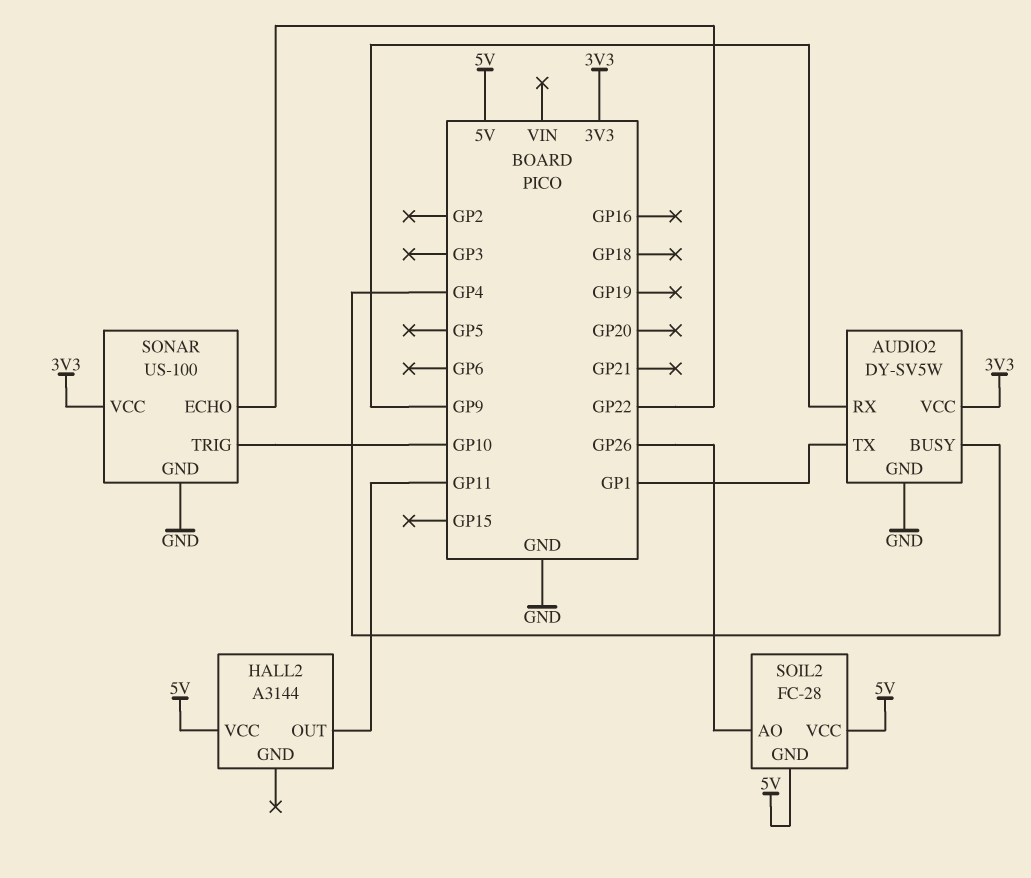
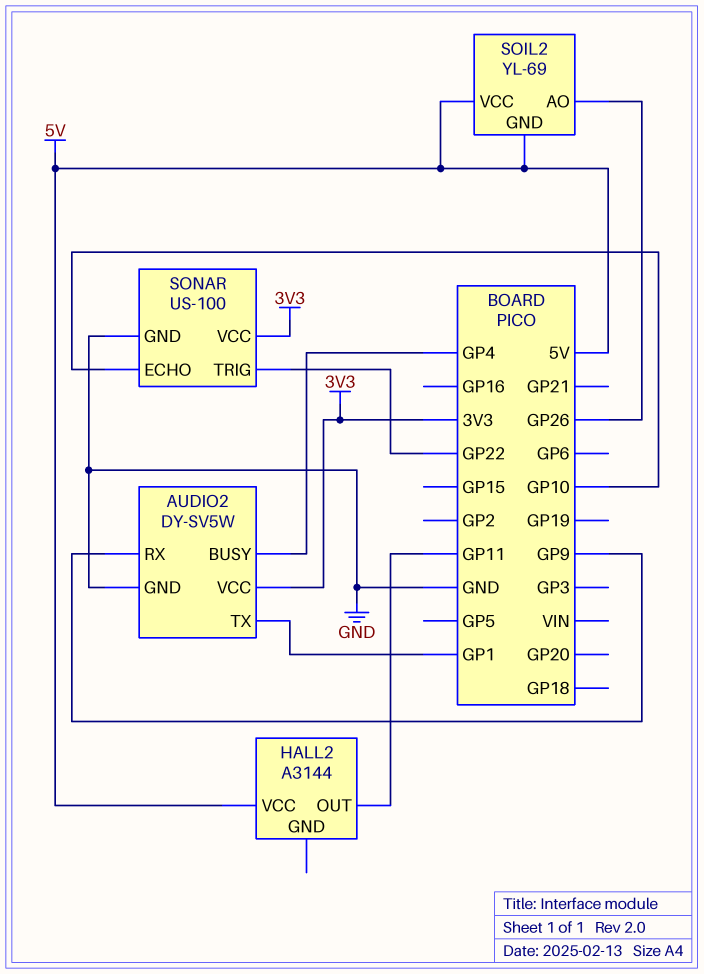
SOIL2: FC-28 -> YL-69
SONAR pin ECHO: GP22 -> GP10
SONAR pin TRIG: GP10 -> GP22

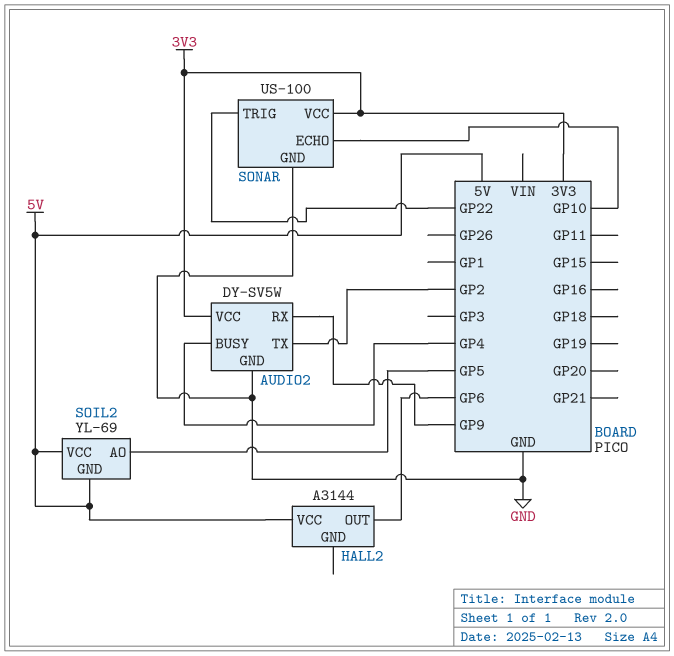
AUDIO2 pin TX: GP1 -> GP2
HALL2 pin OUT: GP11 -> GP6
SOIL2 pin AO: GP26 -> GP5

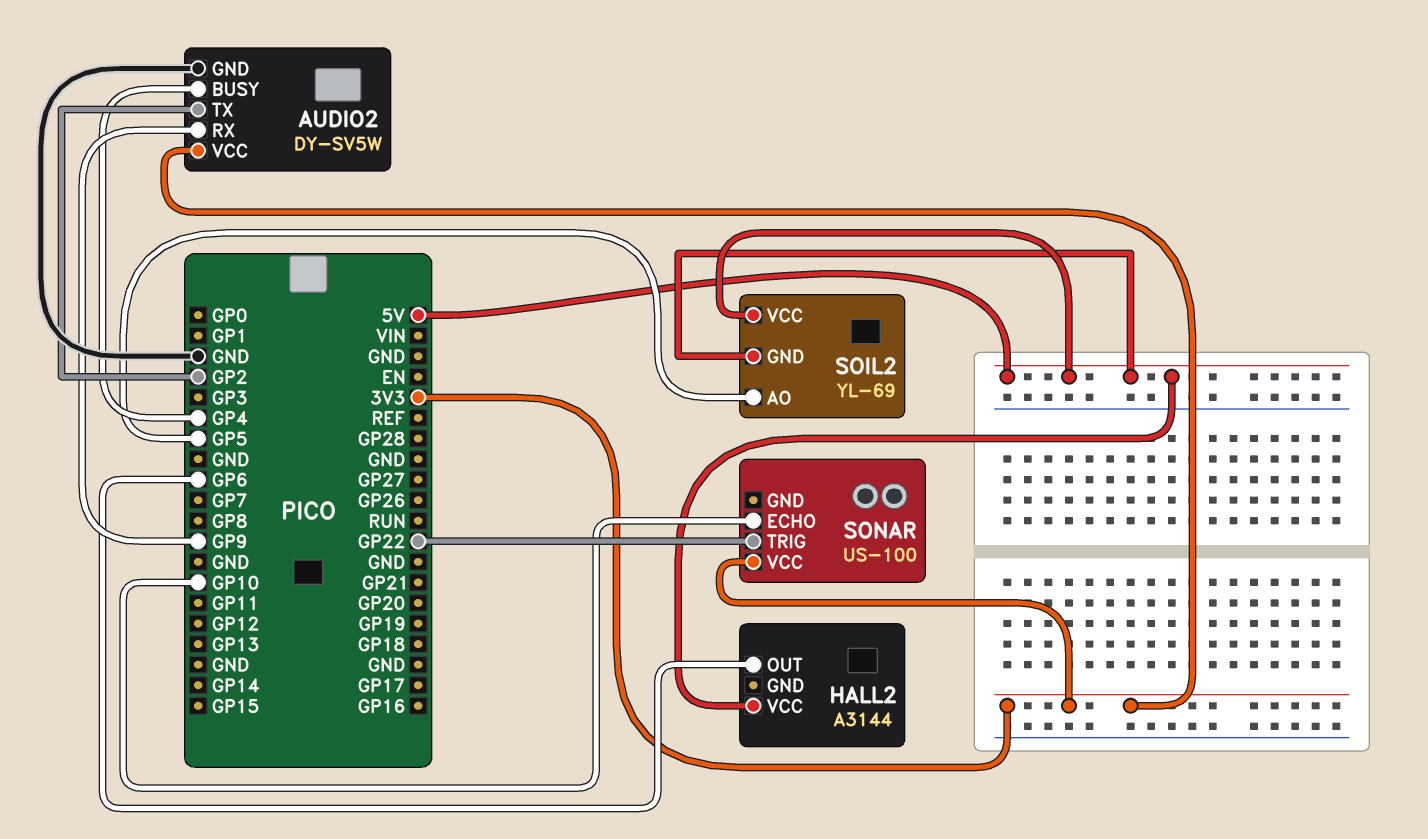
SONAR pin GND: GND -> none

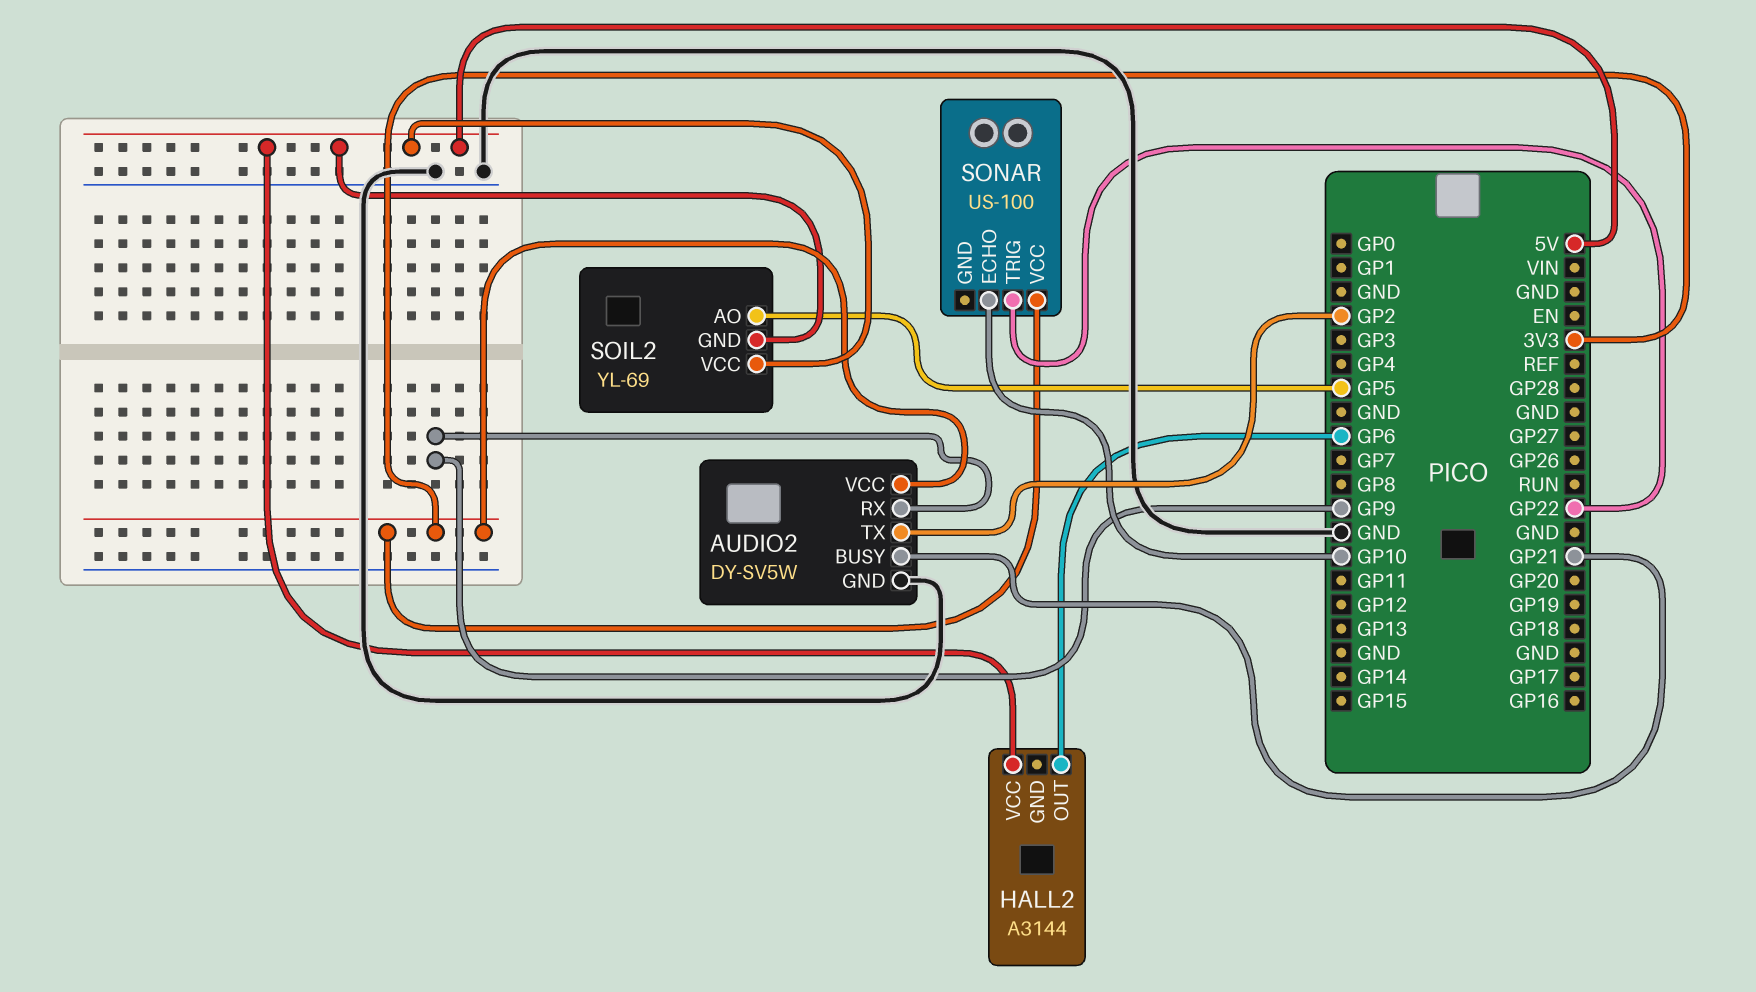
AUDIO2 pin BUSY: GP4 -> GP21

